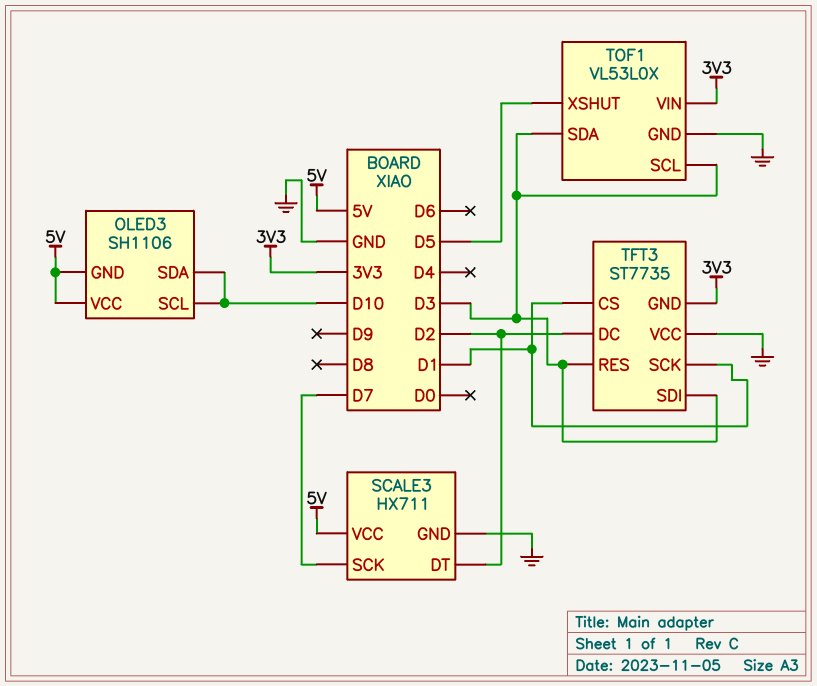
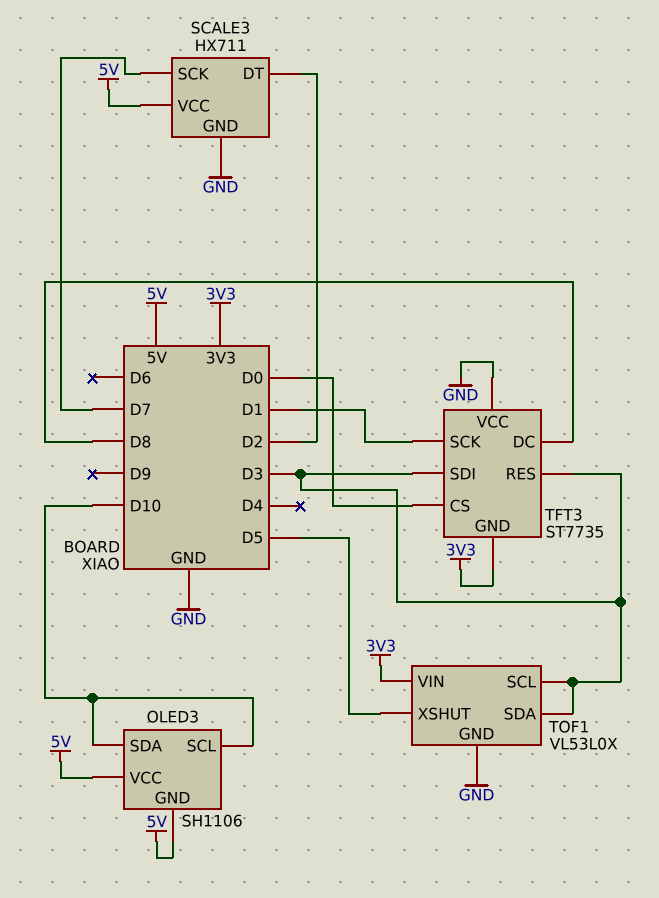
TFT3 pin CS: D1 -> D0
TFT3 pin DC: D2 -> D8

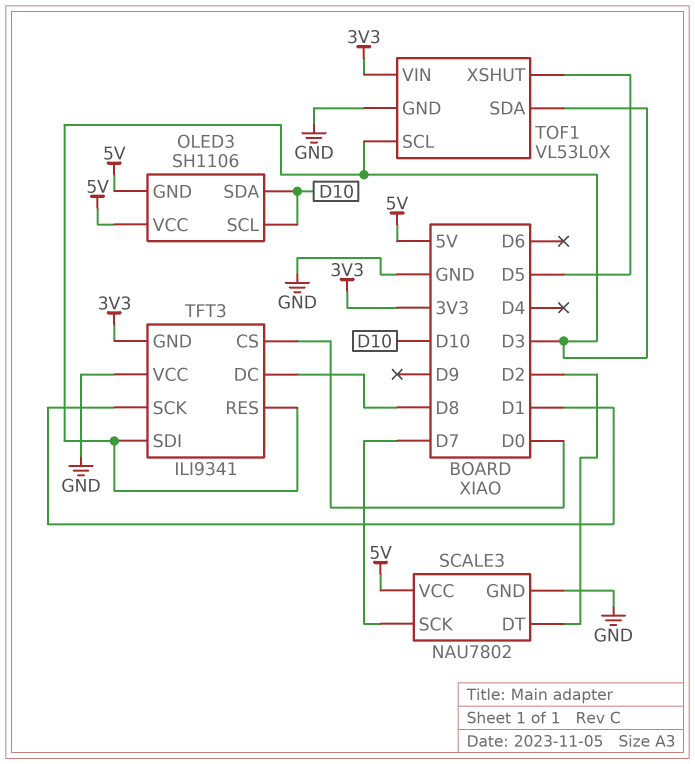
SCALE3: HX711 -> NAU7802
TFT3: ST7735 -> ILI9341

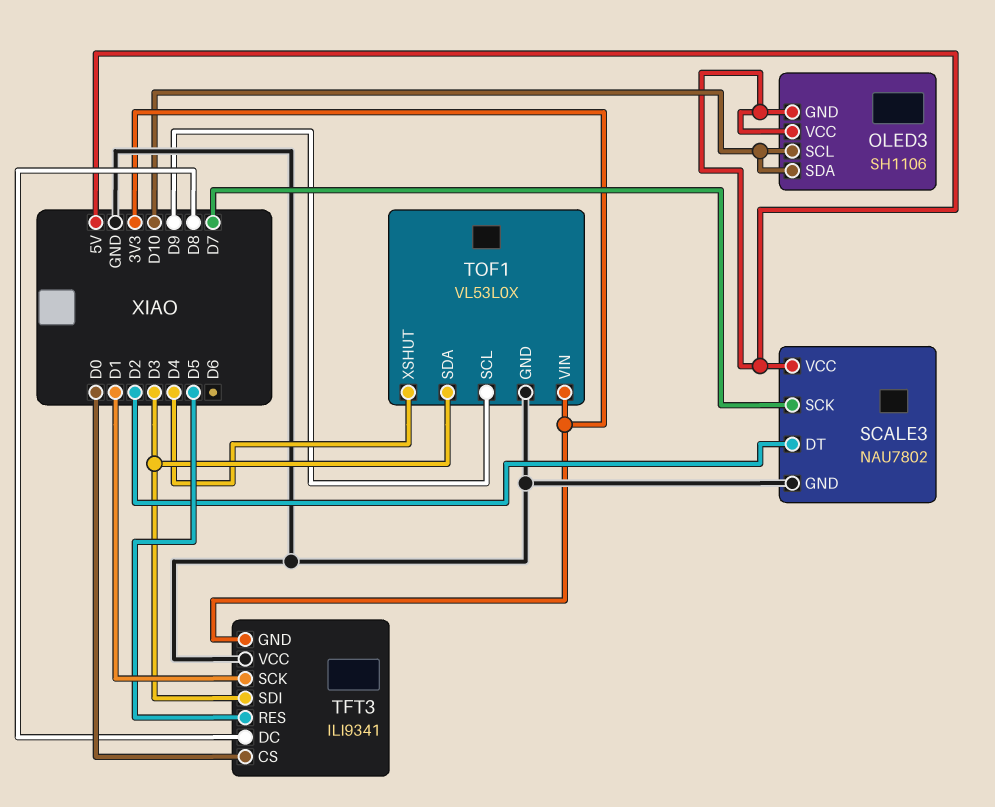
TFT3 pin RES: D3 -> D5
TOF1 pin SCL: D3 -> D9
TOF1 pin XSHUT: D5 -> D4

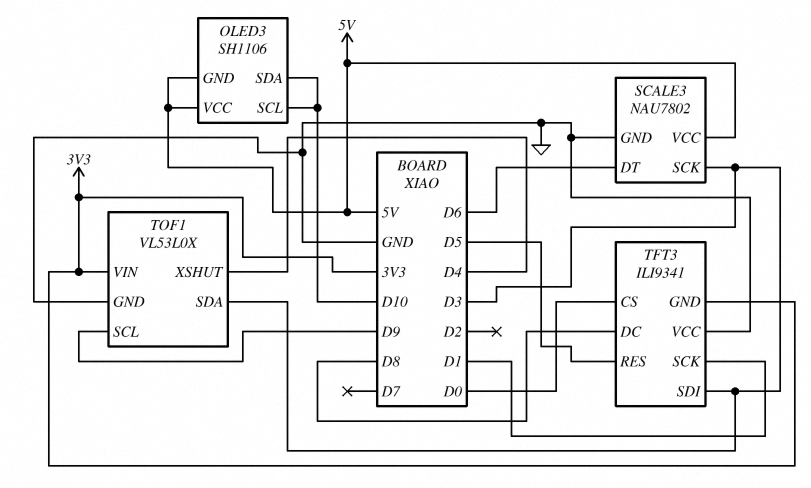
SCALE3 pin DT: D2 -> D6
SCALE3 pin SCK: D7 -> D3

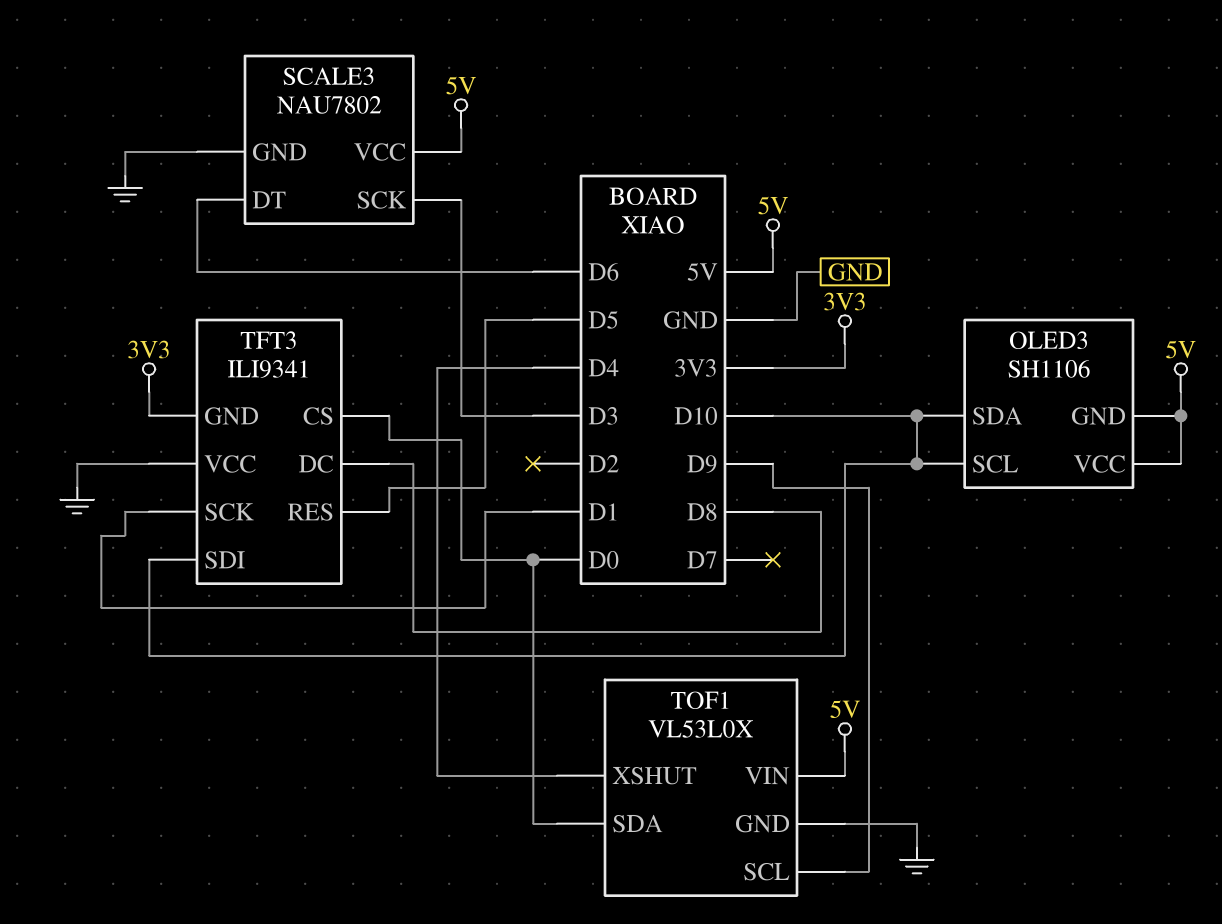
TFT3 pin SDI: D3 -> D10
TOF1 pin SDA: D3 -> D0
TOF1 pin VIN: 3V3 -> 5V

